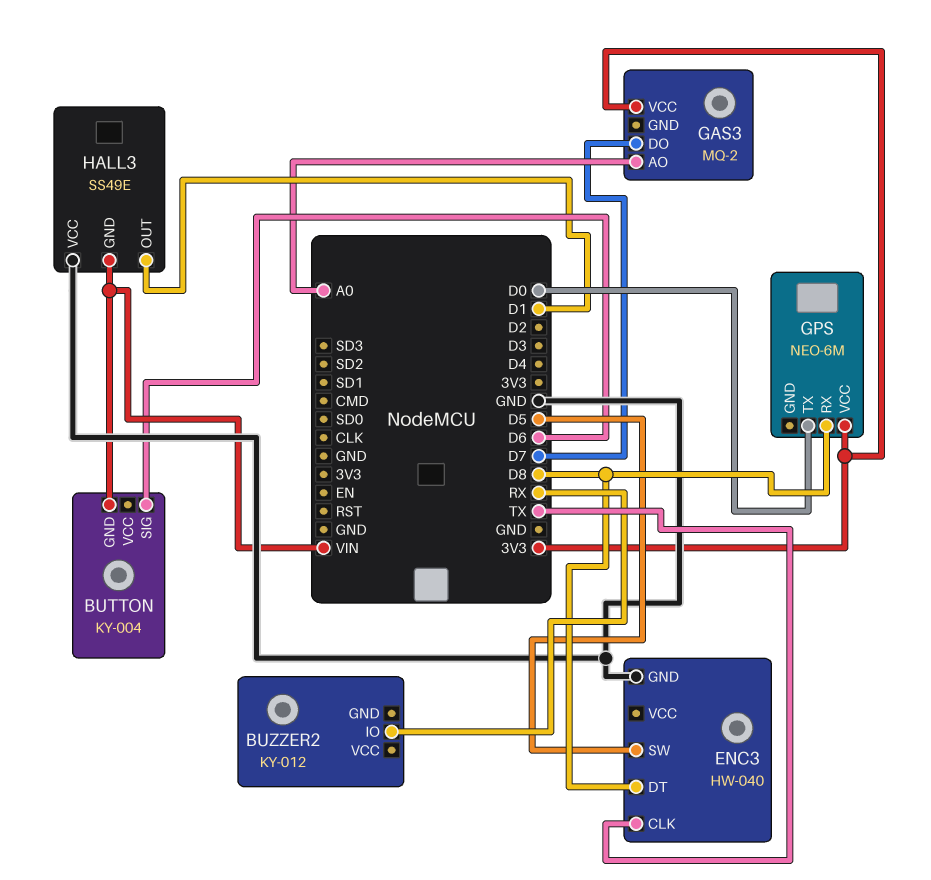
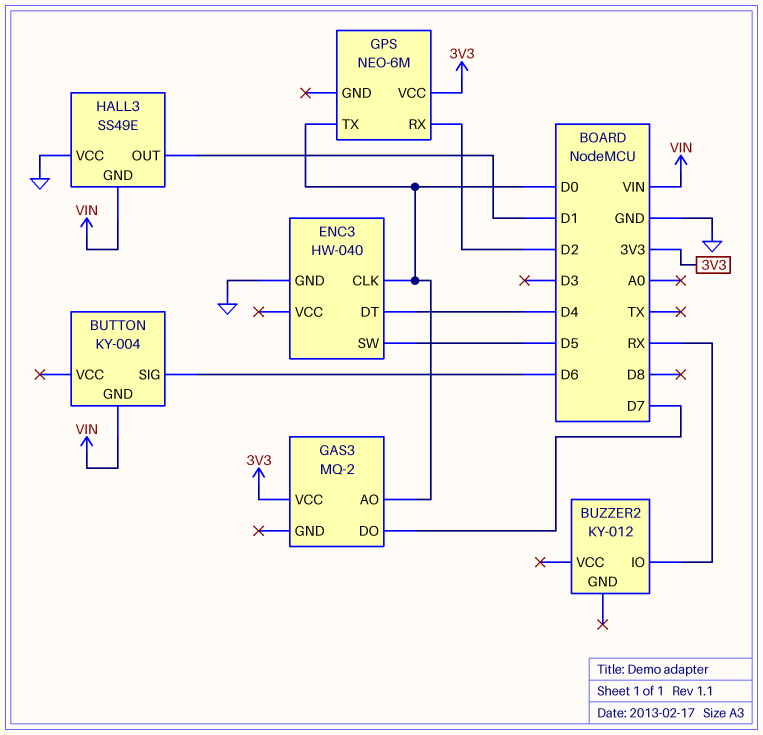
ENC3 pin CLK: TX -> D0
ENC3 pin DT: D8 -> D4
GAS3 pin AO: A0 -> D0
GPS pin RX: D8 -> D2

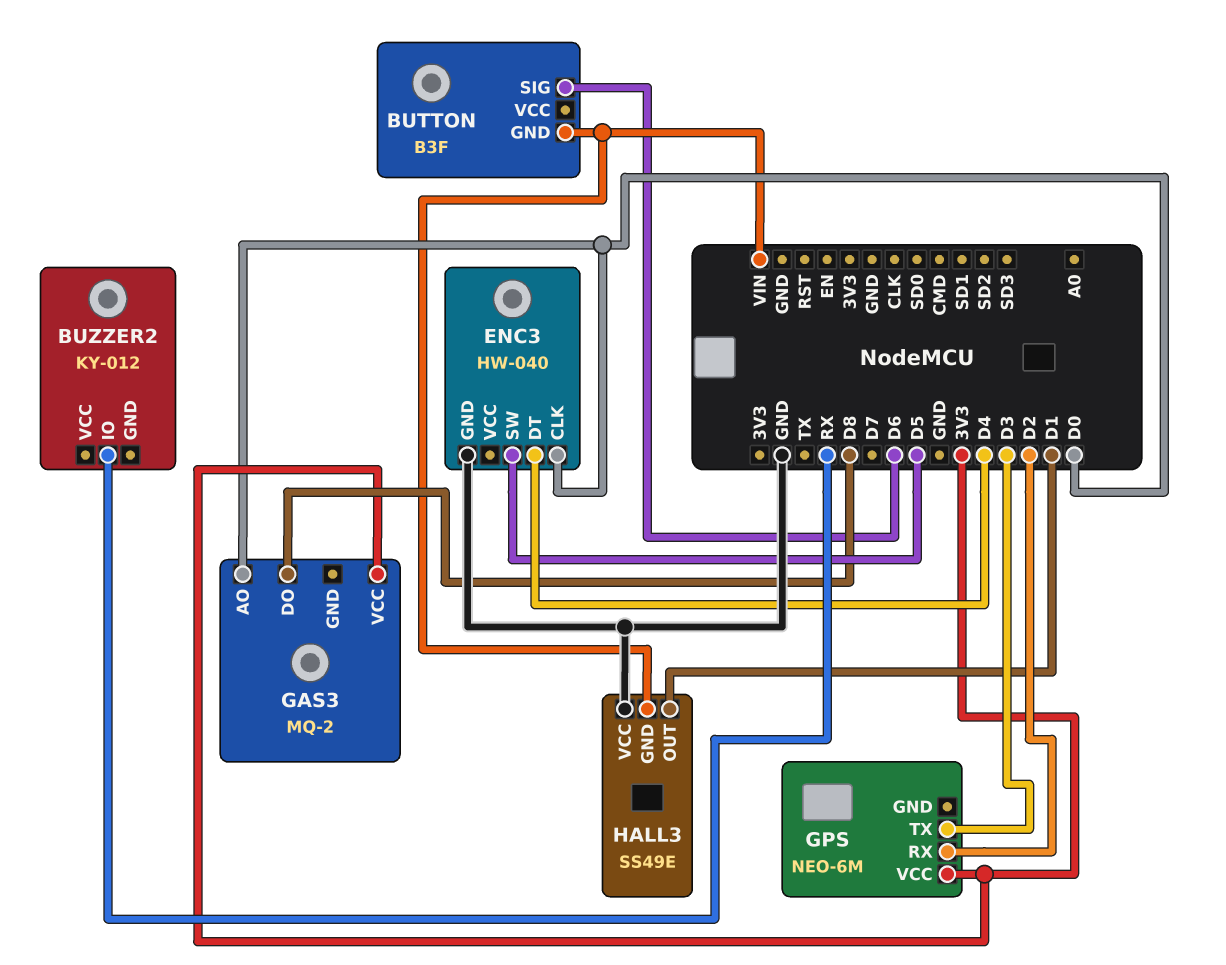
BUTTON: KY-004 -> B3F
GAS3 pin DO: D7 -> D8
GPS pin TX: D0 -> D3

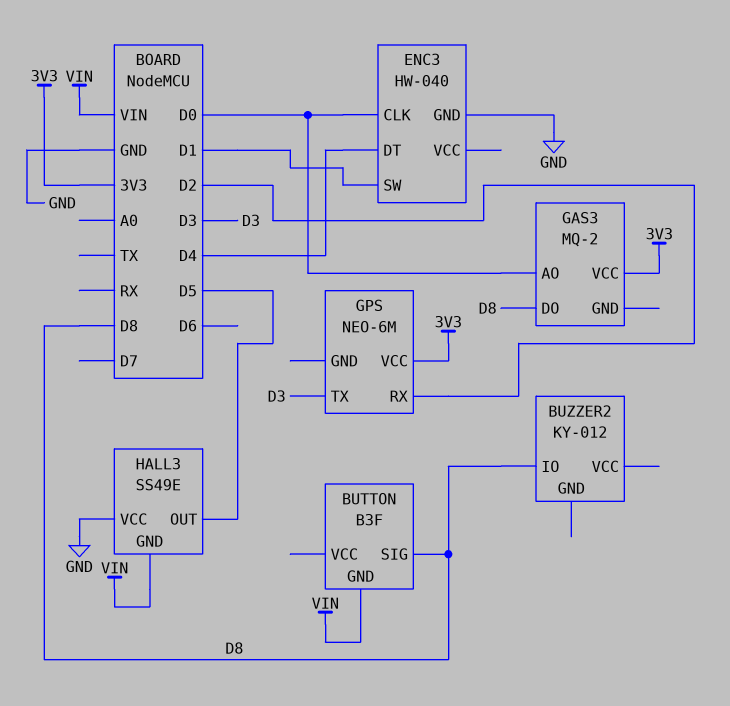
BUTTON pin SIG: D6 -> D8
BUZZER2 pin IO: RX -> D8
ENC3 pin SW: D5 -> D1
HALL3 pin OUT: D1 -> D5

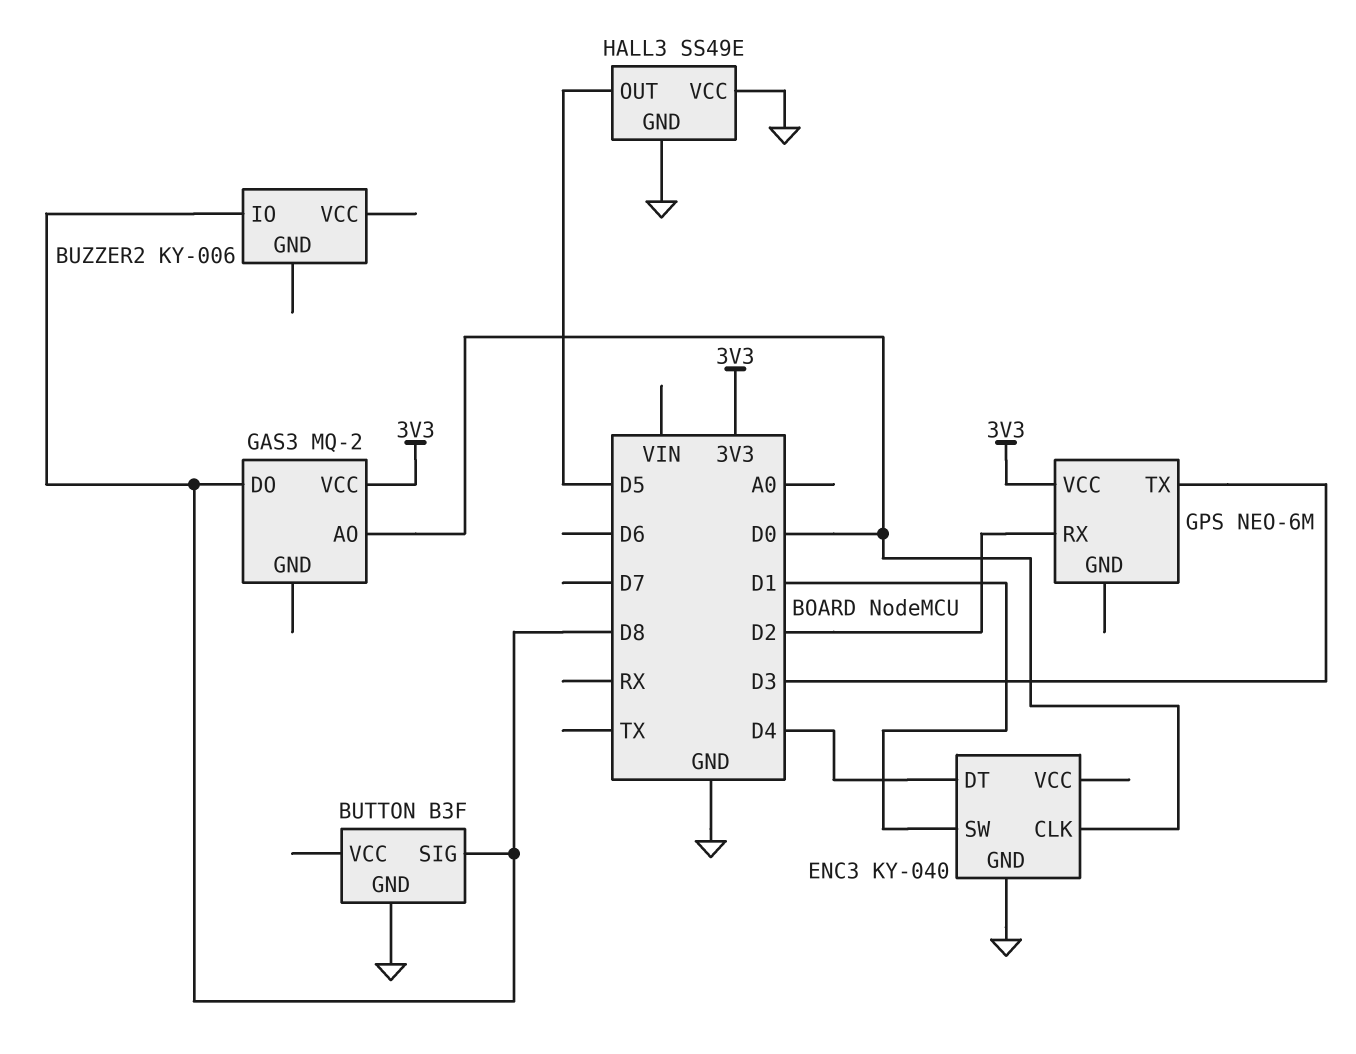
BUTTON pin GND: VIN -> GND
BUZZER2: KY-012 -> KY-006
ENC3: HW-040 -> KY-040
HALL3 pin GND: VIN -> GND

